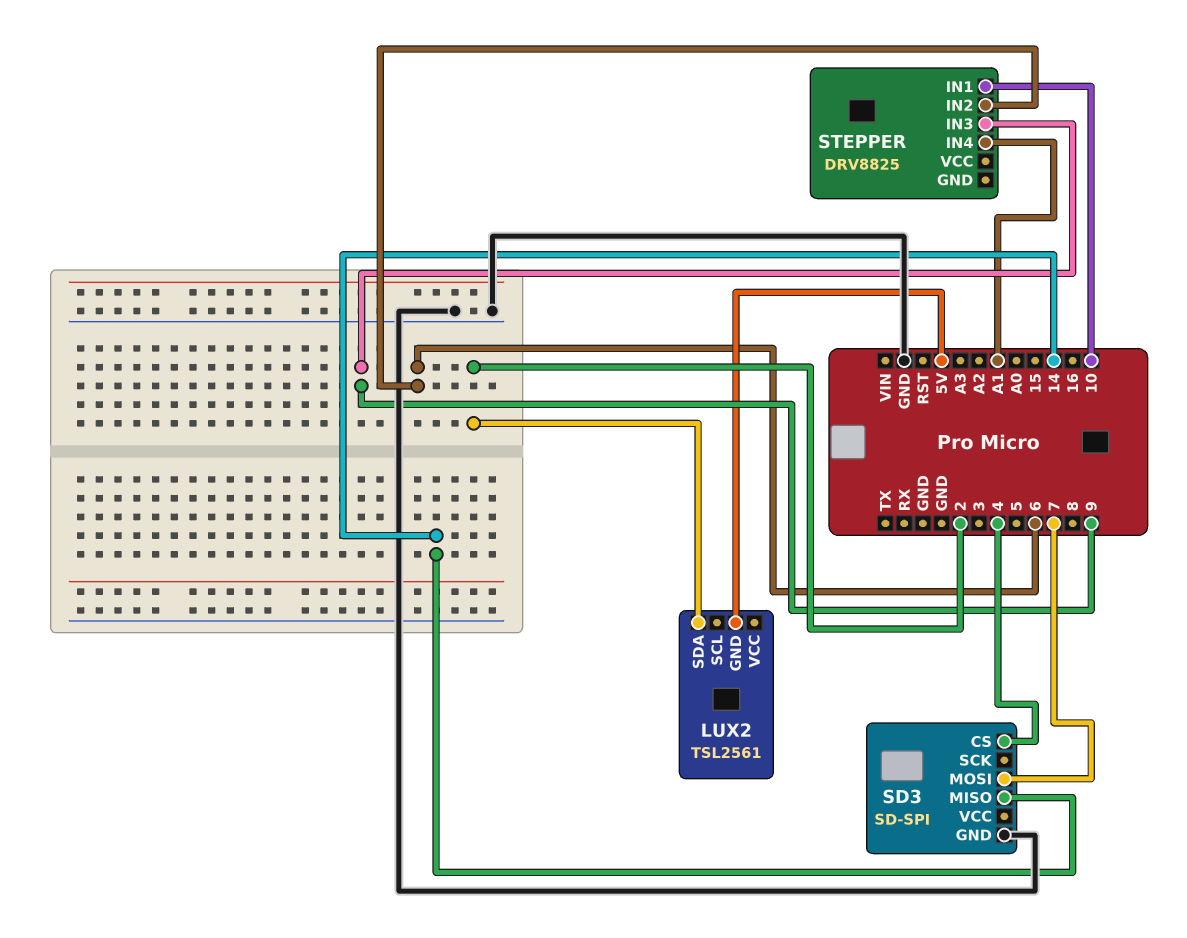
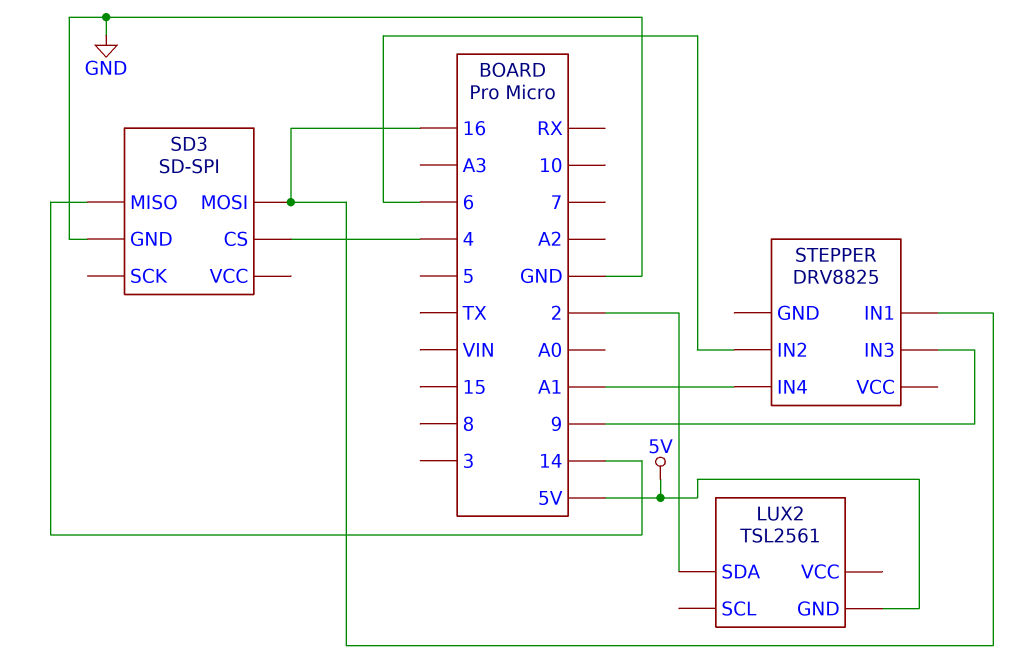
SD3 pin MOSI: 7 -> 16
STEPPER pin IN1: 10 -> 16

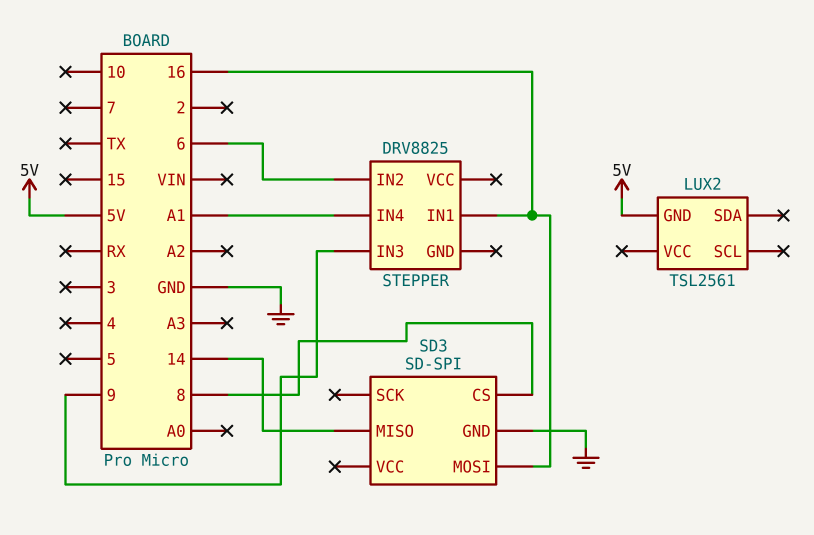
LUX2 pin SDA: 2 -> none
SD3 pin CS: 4 -> 8

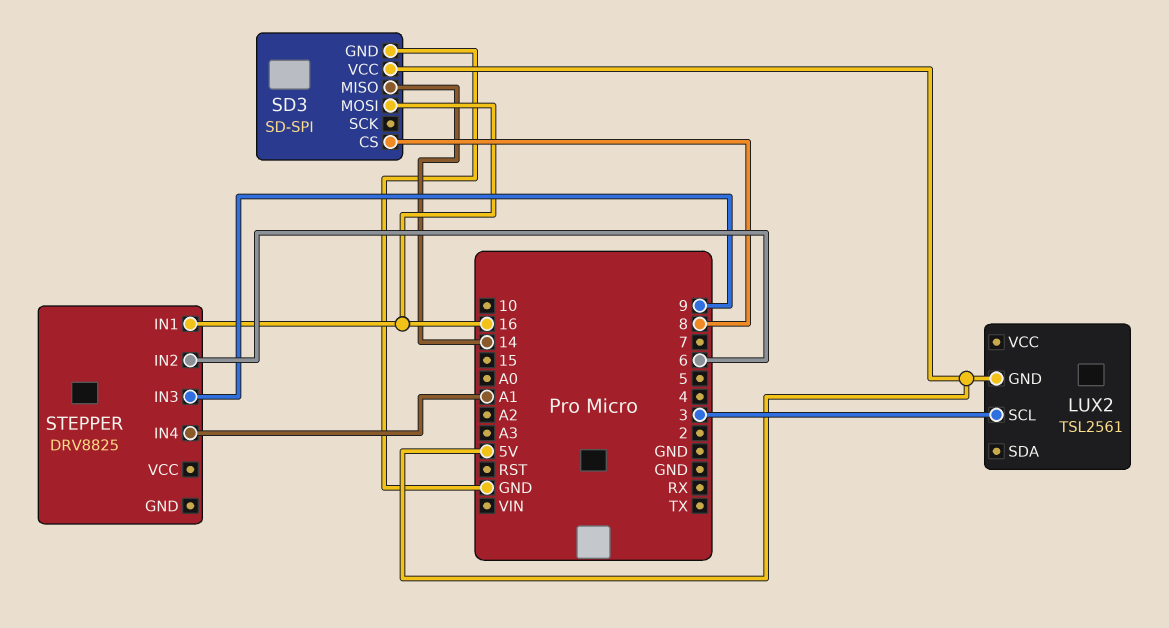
LUX2 pin SCL: none -> 3
SD3 pin VCC: none -> 5V

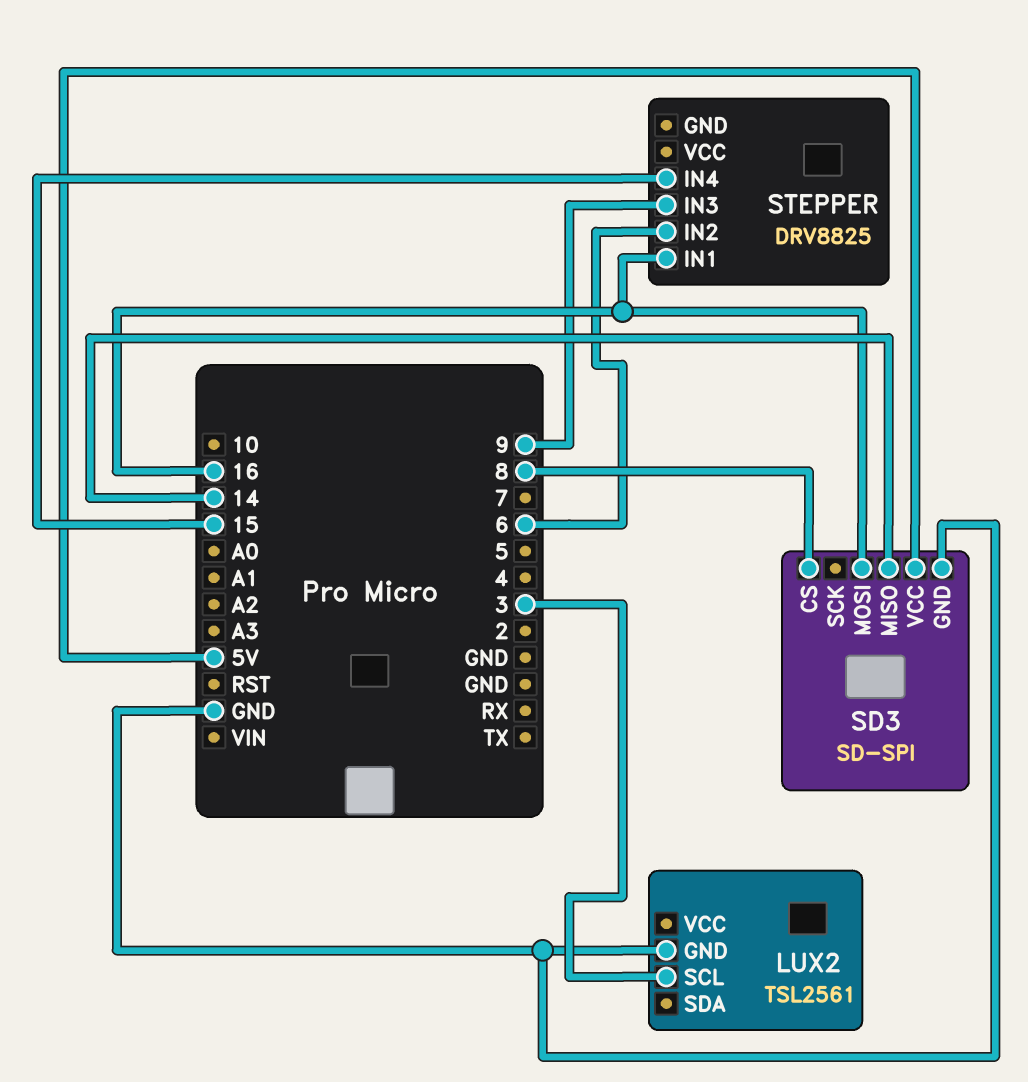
LUX2 pin GND: 5V -> GND
STEPPER pin IN4: A1 -> 15

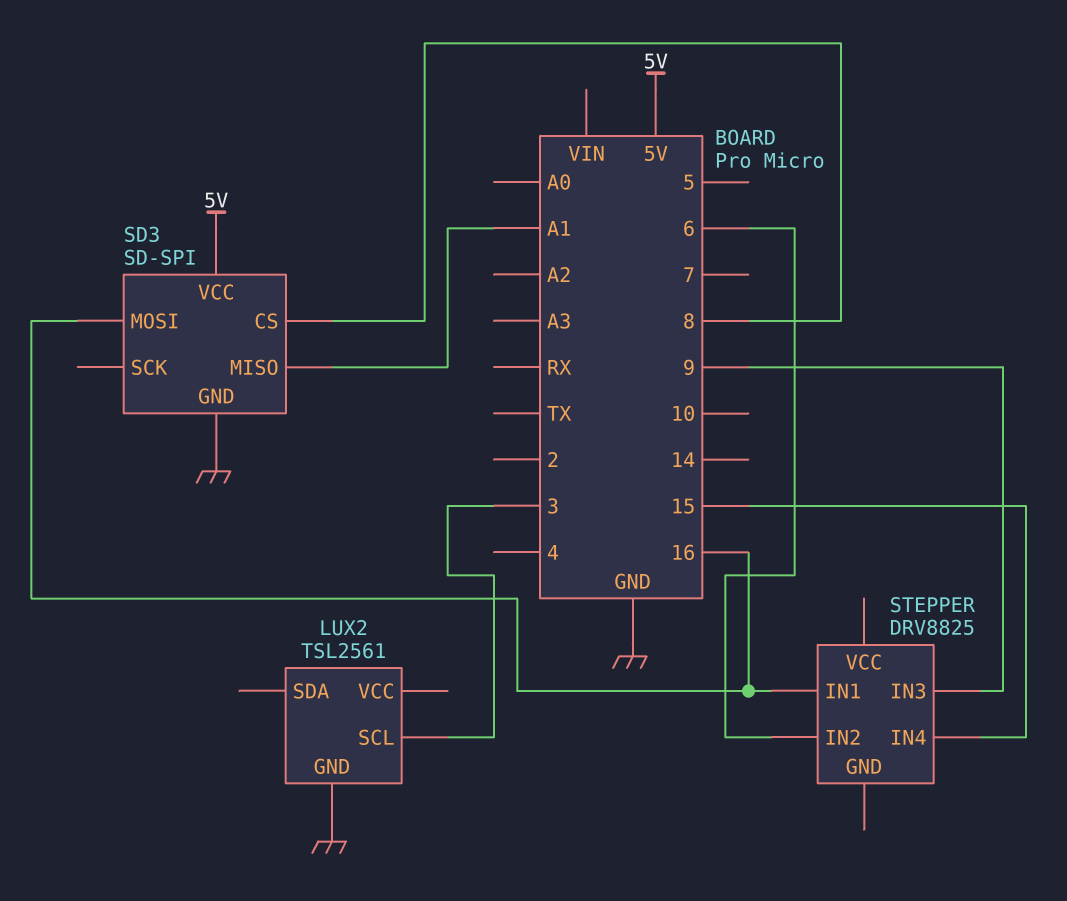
SD3 pin MISO: 14 -> A1

